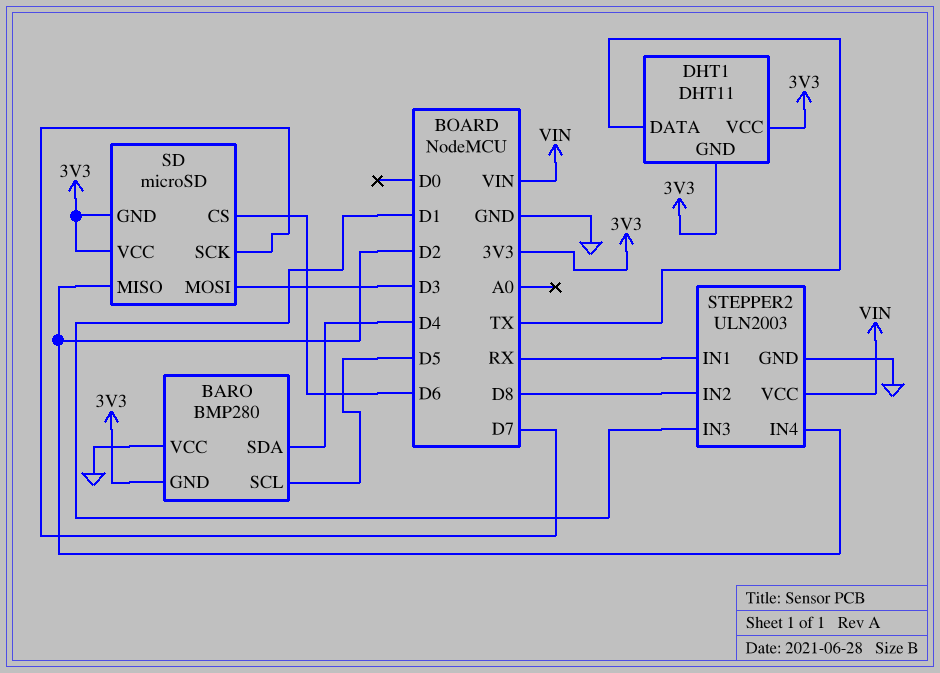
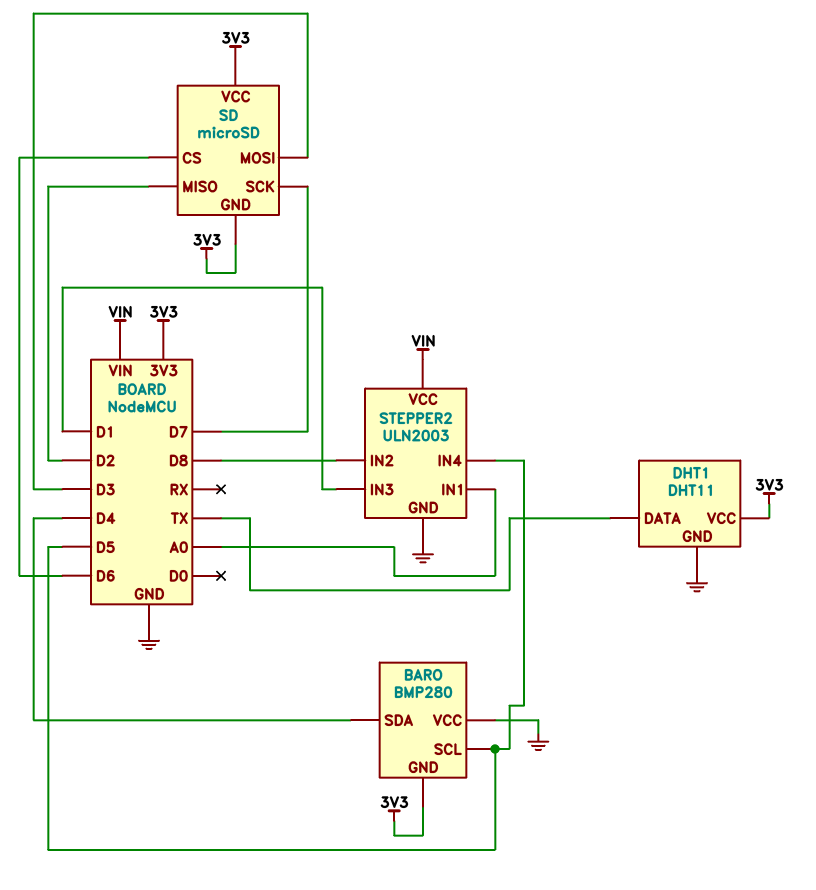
DHT1 pin GND: 3V3 -> GND
STEPPER2 pin IN1: RX -> A0
STEPPER2 pin IN4: D2 -> D5

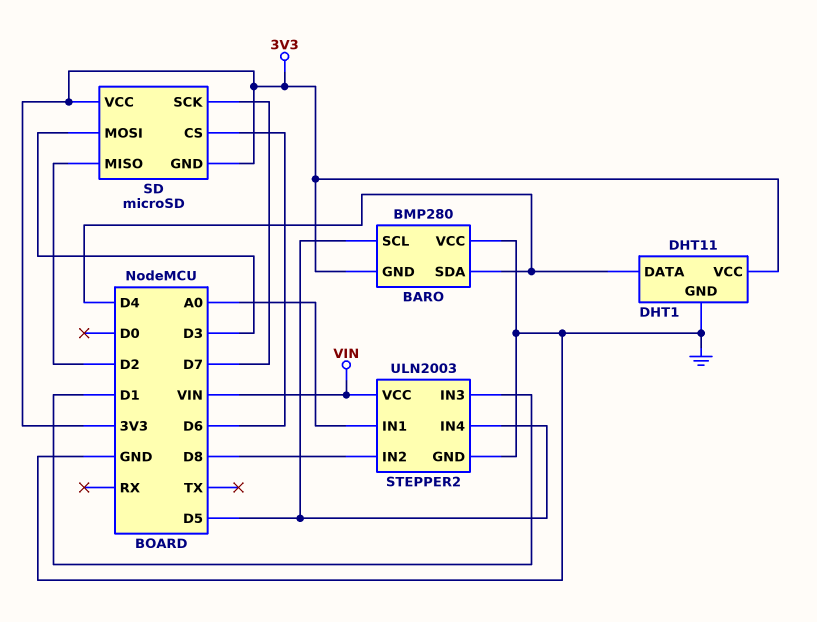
DHT1 pin DATA: TX -> D4

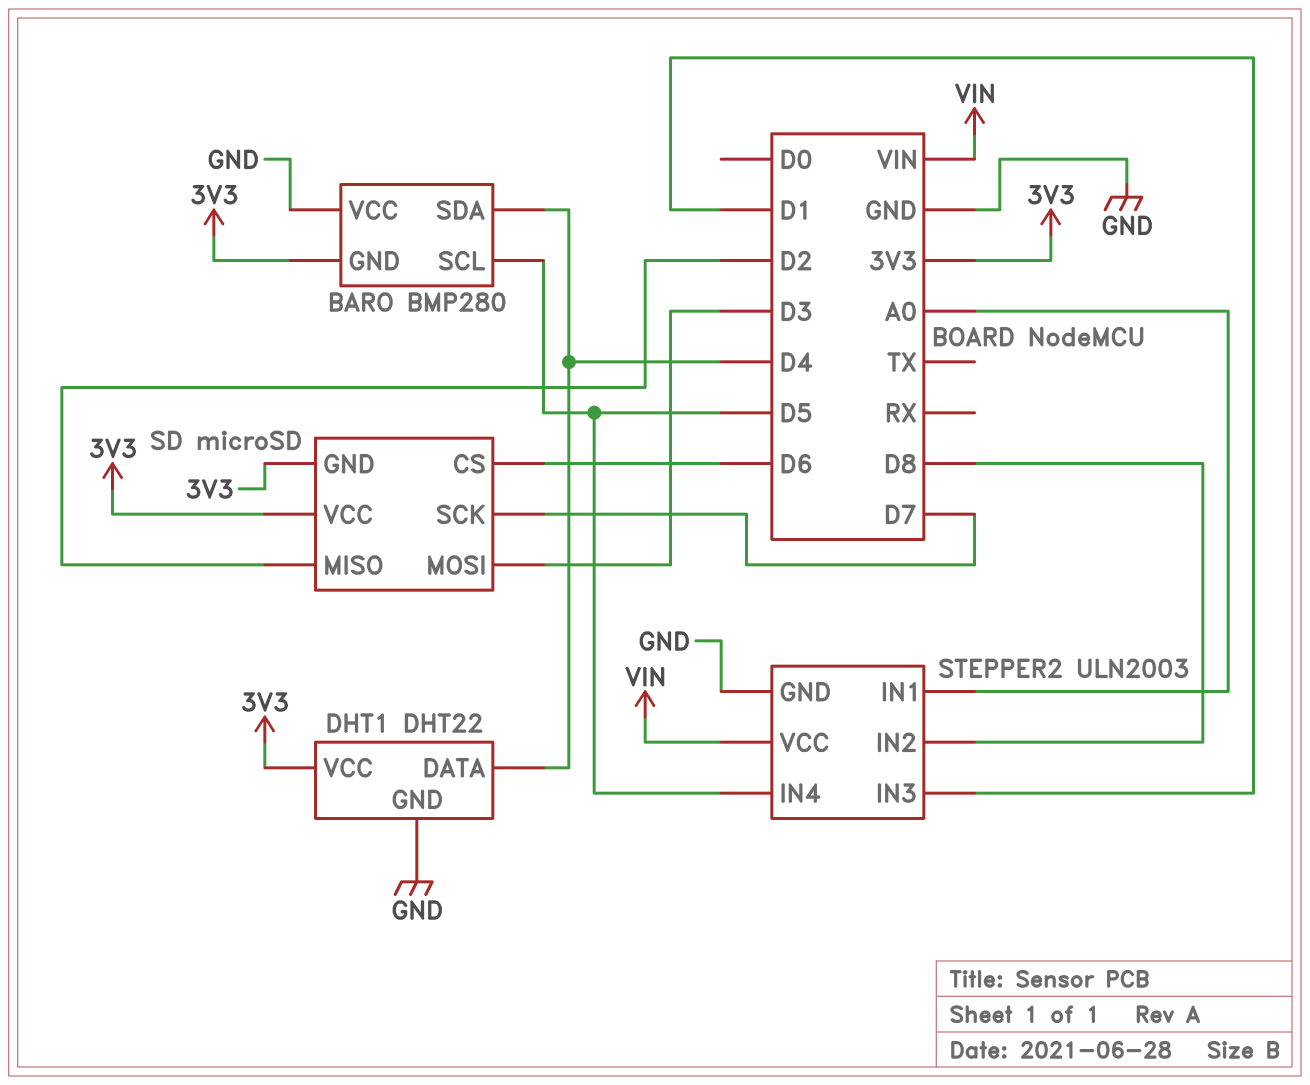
DHT1: DHT11 -> DHT22

